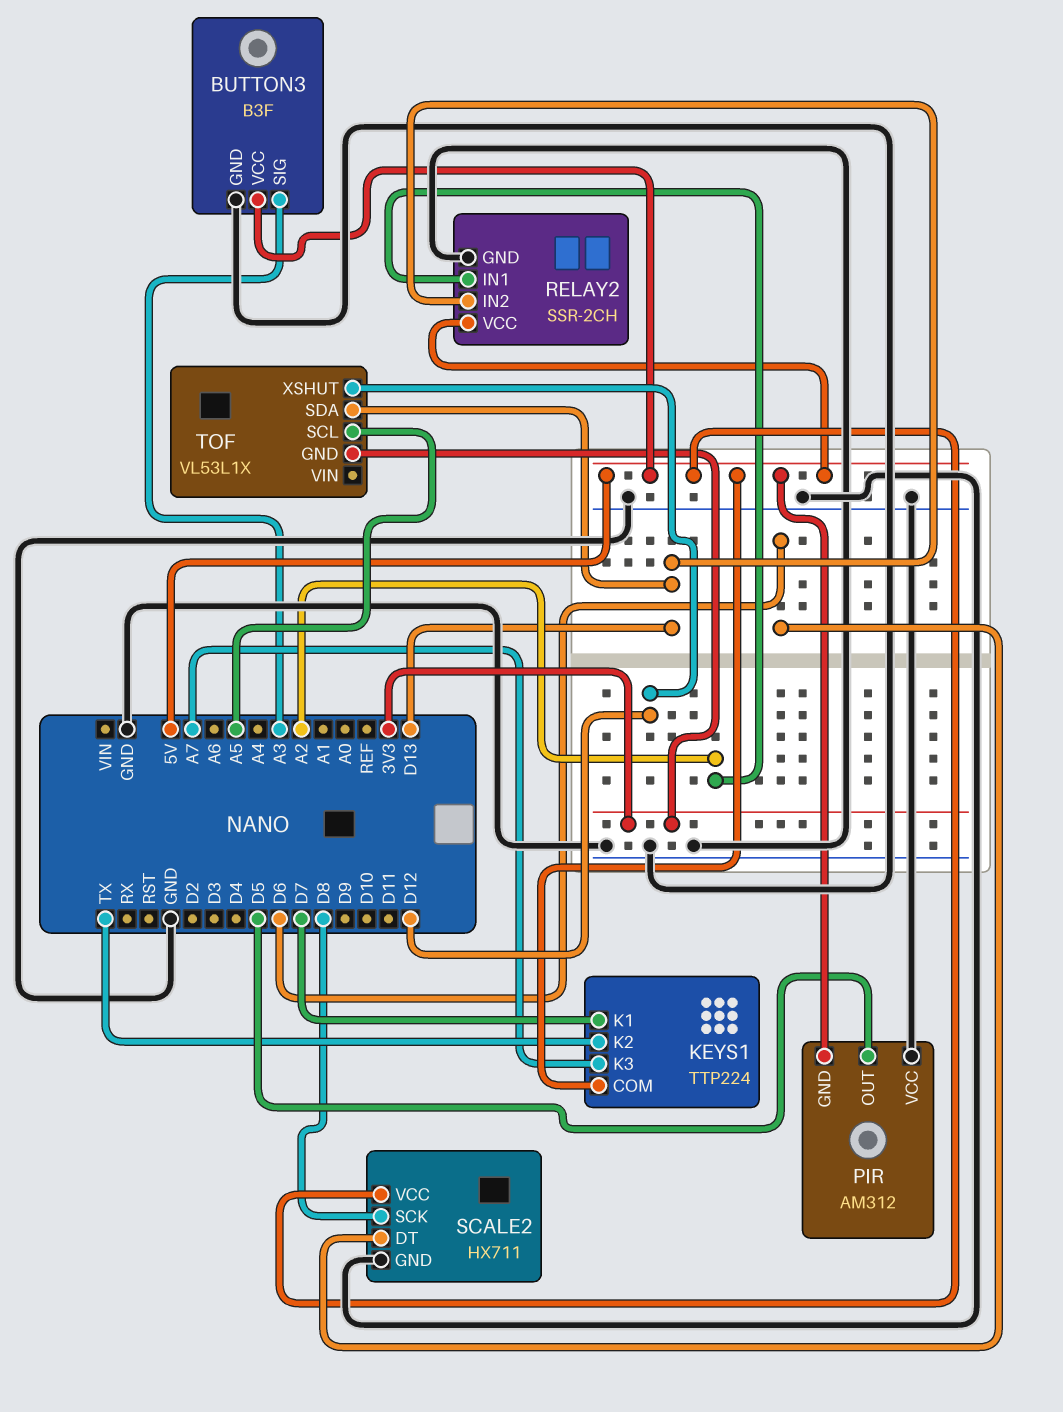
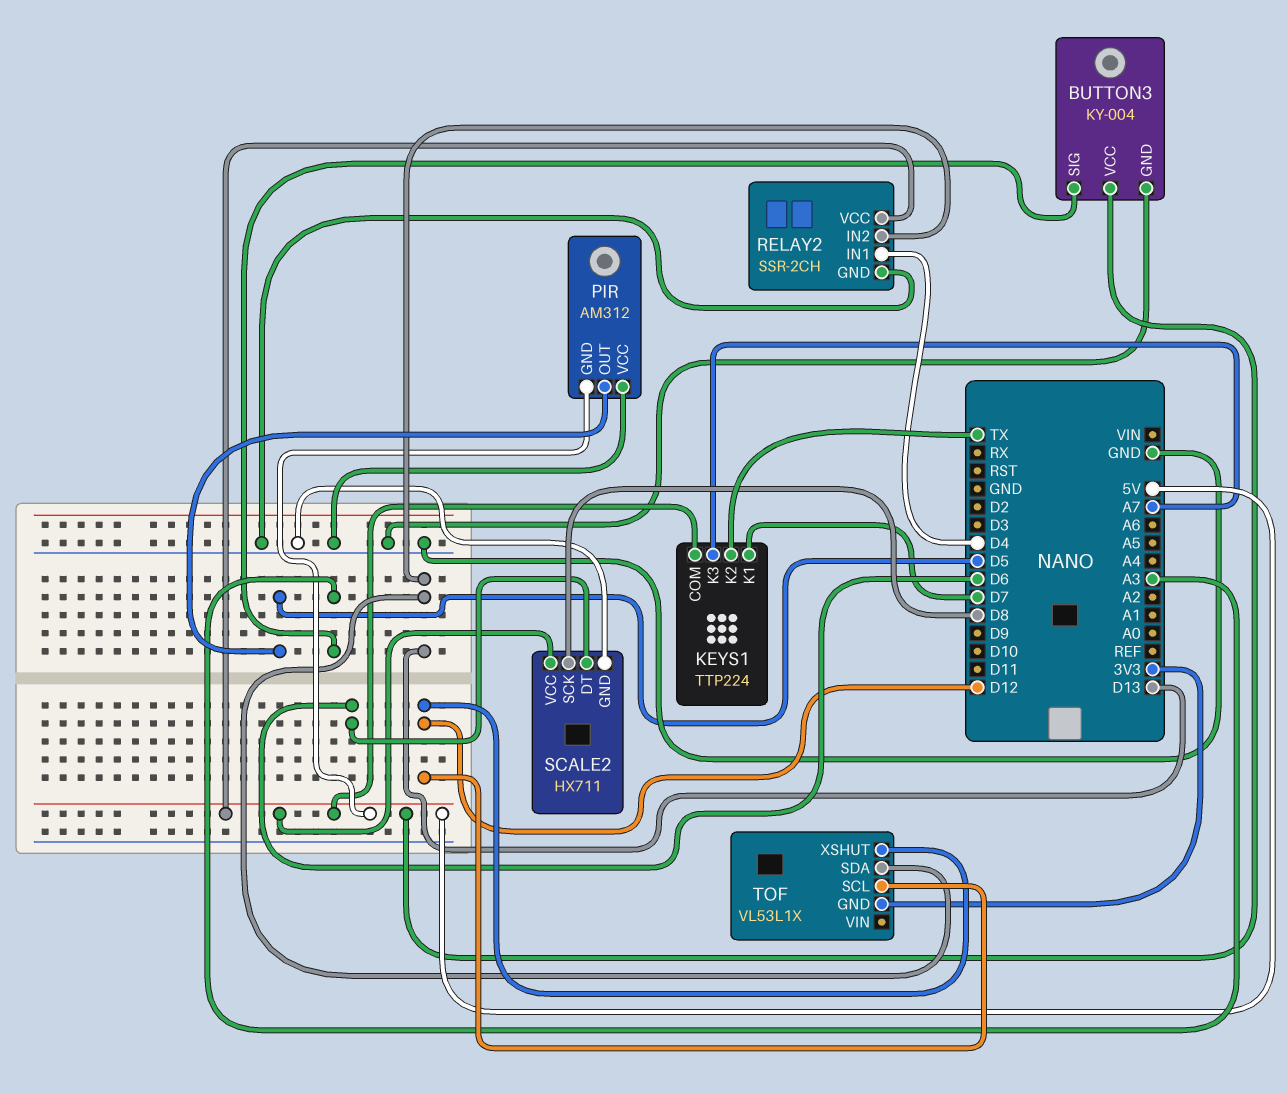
BUTTON3: B3F -> KY-004
RELAY2 pin IN1: A2 -> D4
TOF pin SCL: A5 -> D12

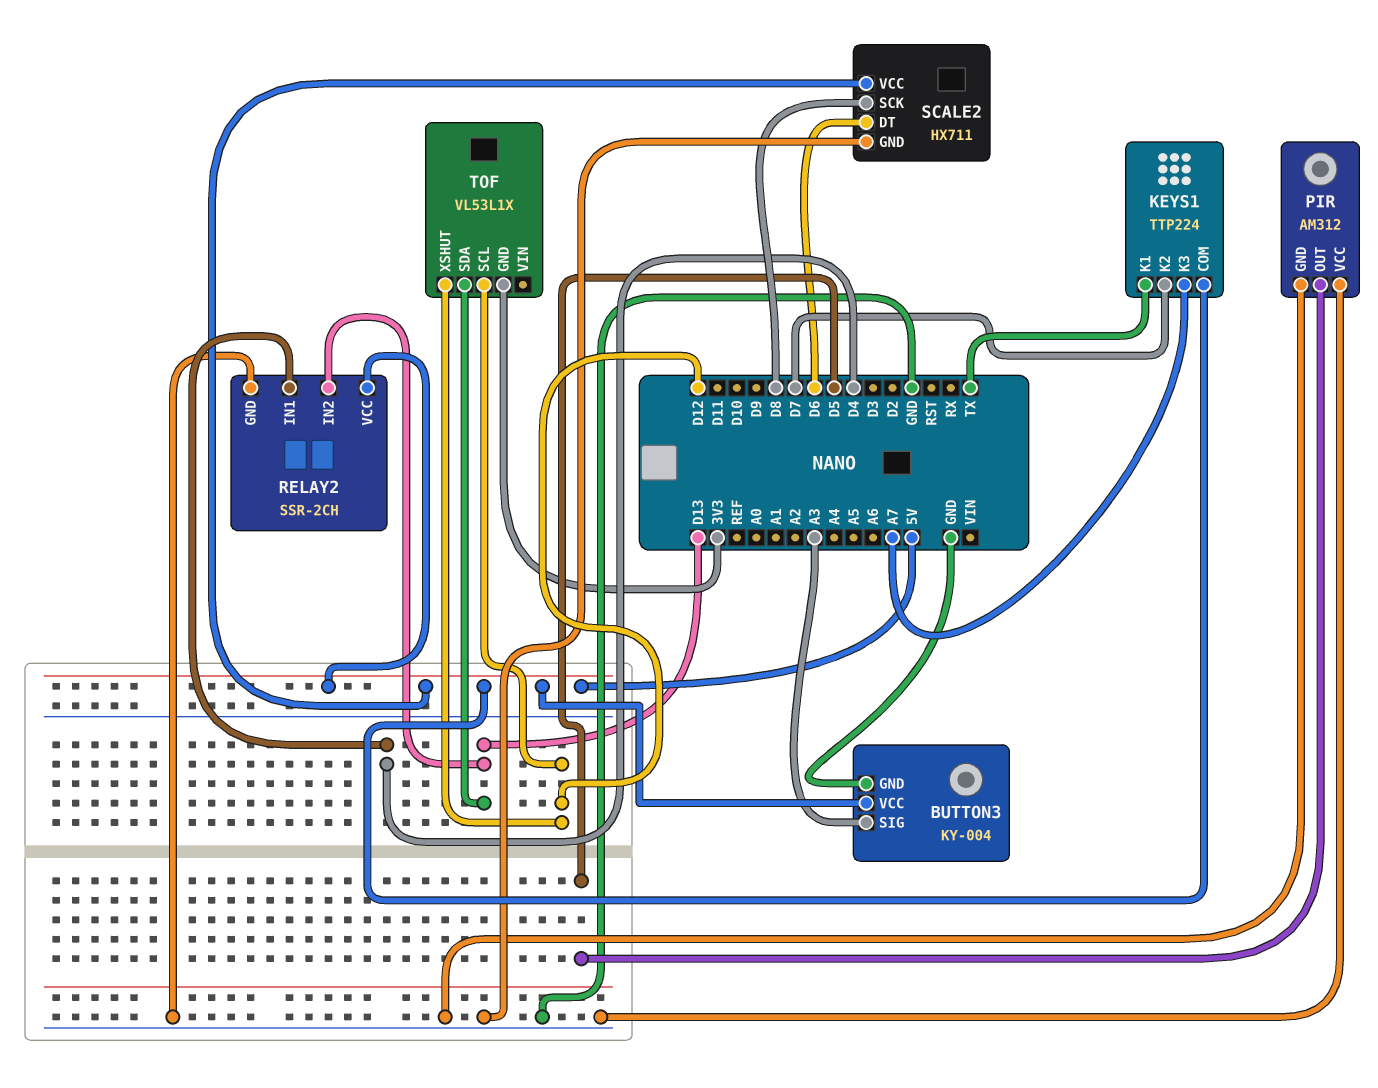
KEYS1 pin K1: D7 -> TX
KEYS1 pin K2: TX -> D7
PIR pin GND: 5V -> GND

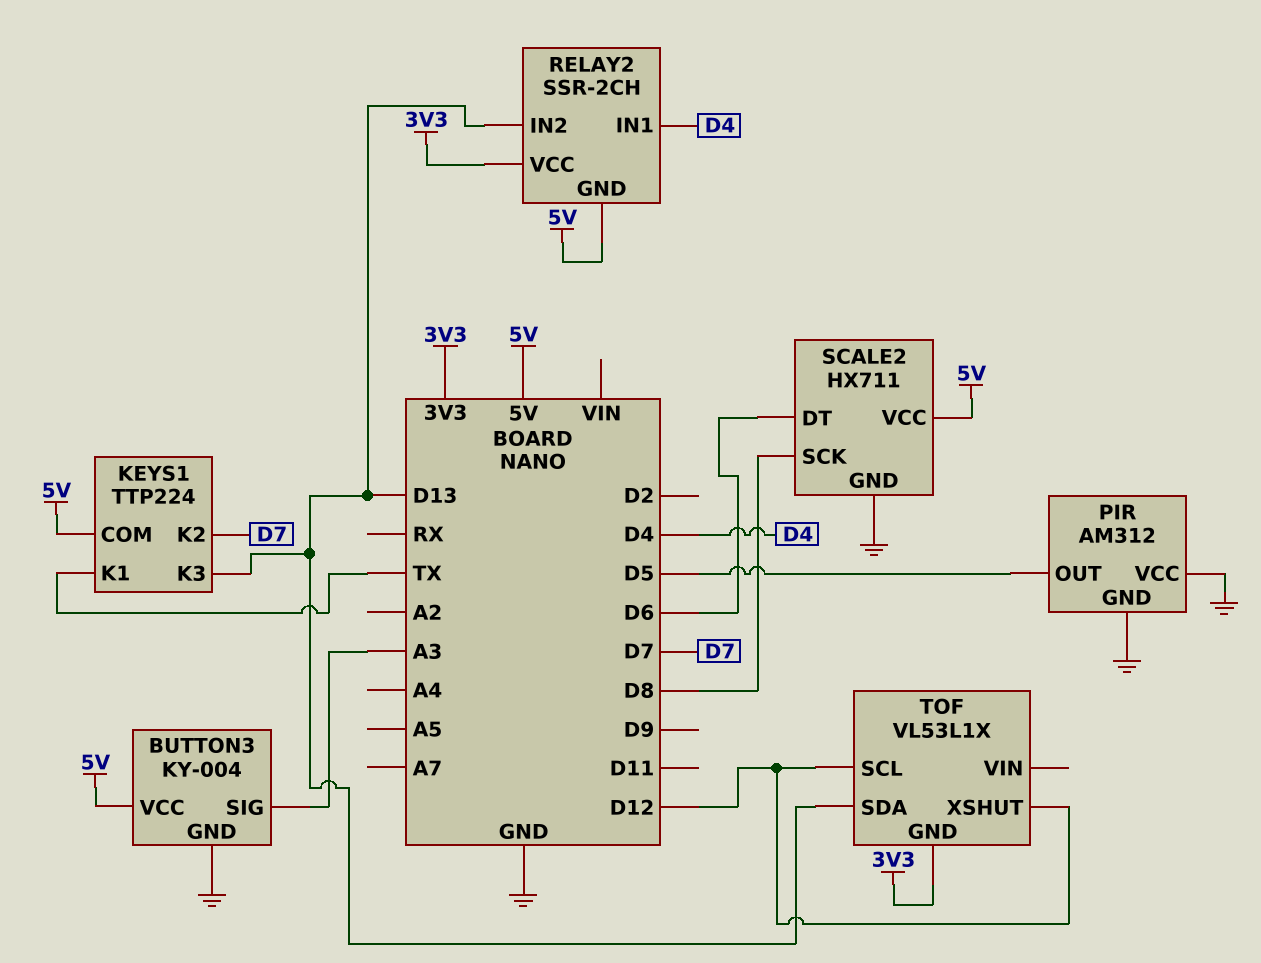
KEYS1 pin K3: A7 -> D13
RELAY2 pin GND: GND -> 5V
RELAY2 pin VCC: 5V -> 3V3

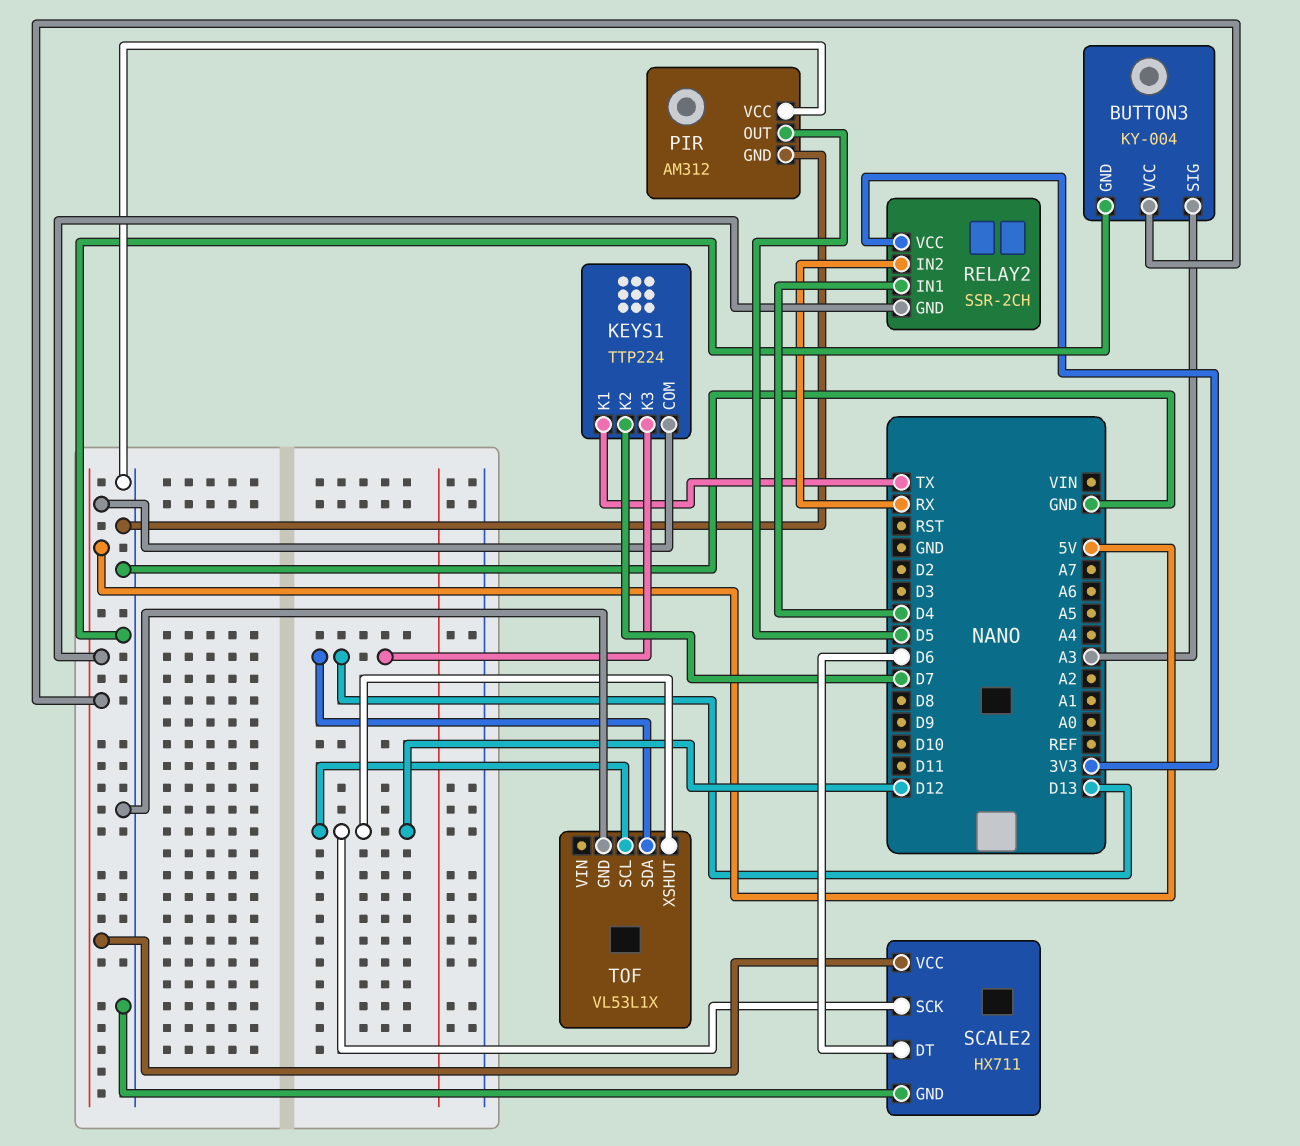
RELAY2 pin IN2: D13 -> RX
SCALE2 pin SCK: D8 -> D12
TOF pin GND: 3V3 -> GND

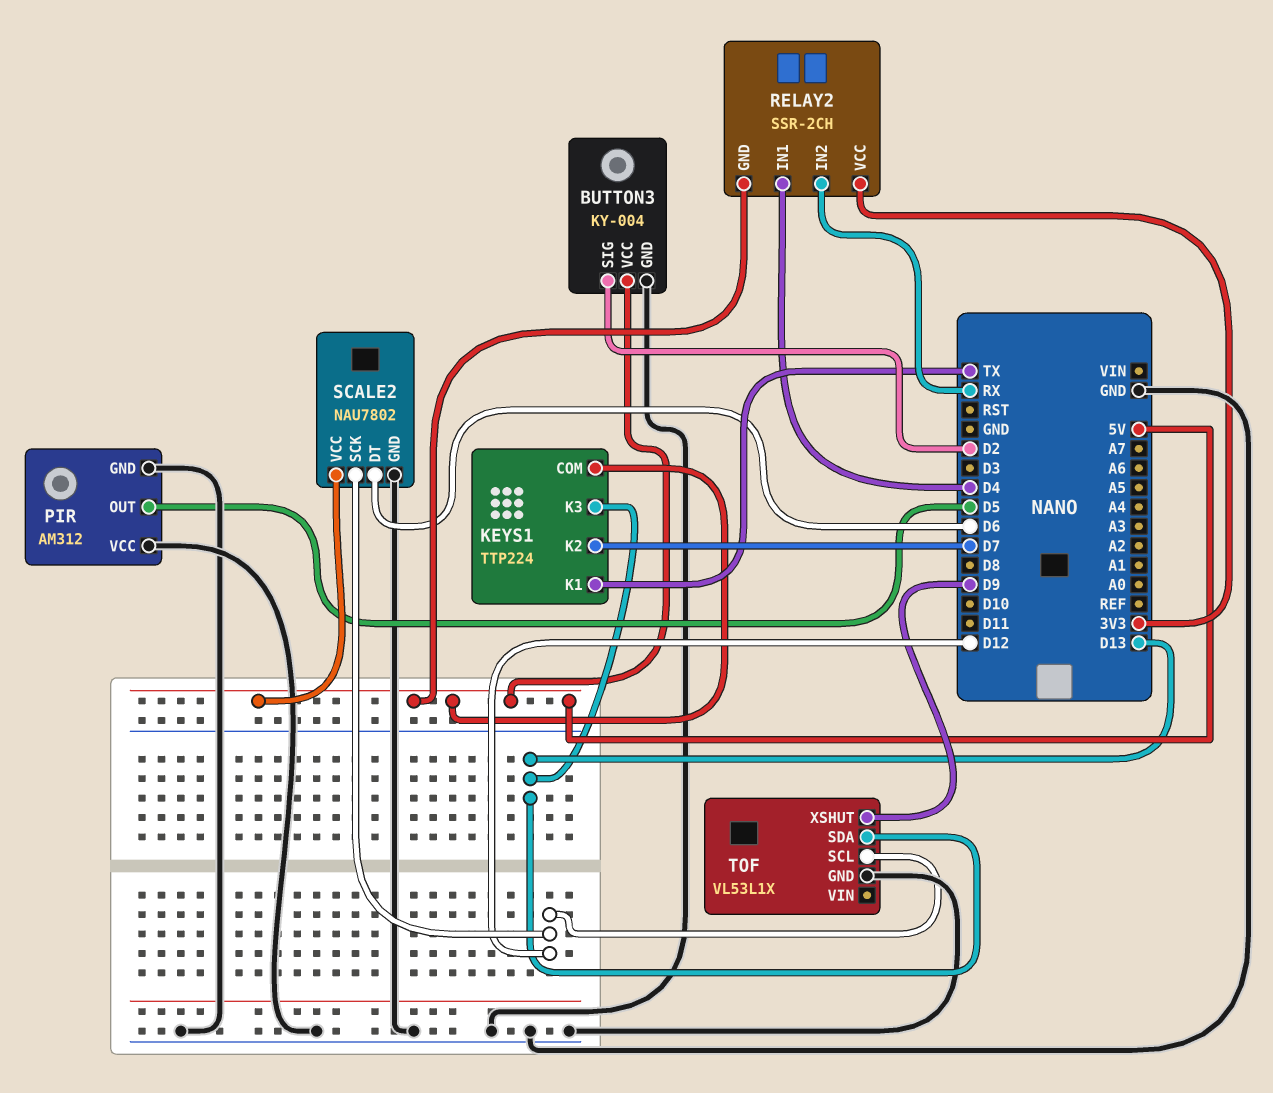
BUTTON3 pin SIG: A3 -> D2
SCALE2: HX711 -> NAU7802
TOF pin XSHUT: D12 -> D9

